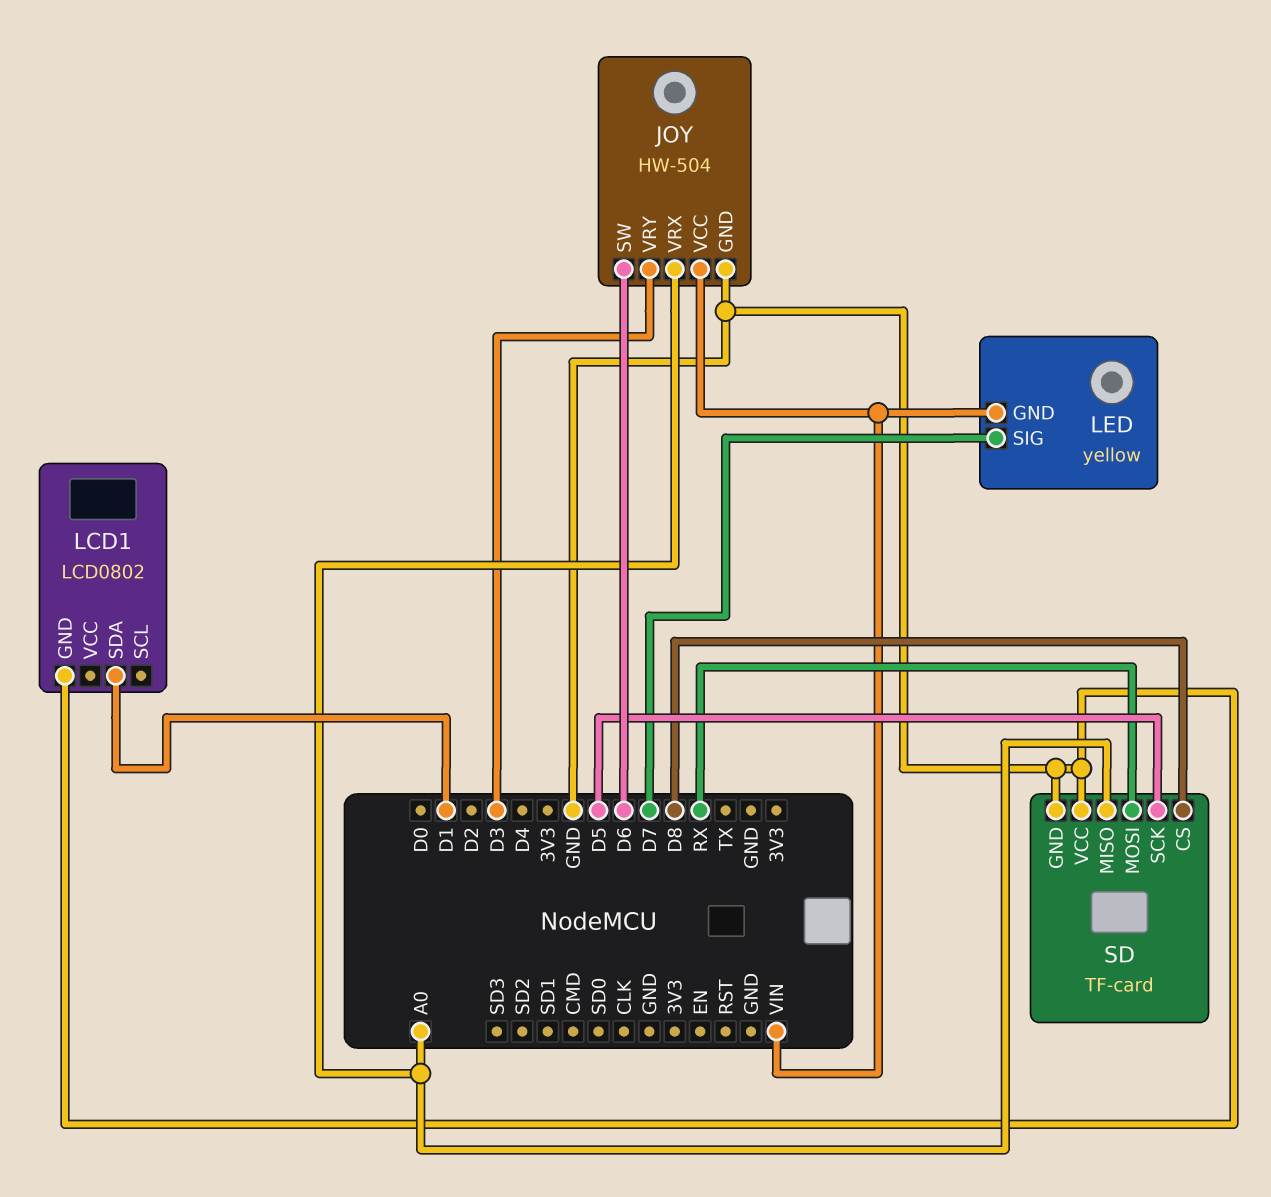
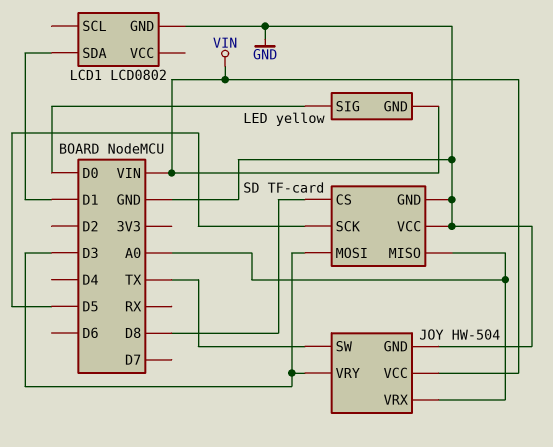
JOY pin SW: D6 -> TX
LED pin SIG: D7 -> D0
SD pin MOSI: RX -> D3

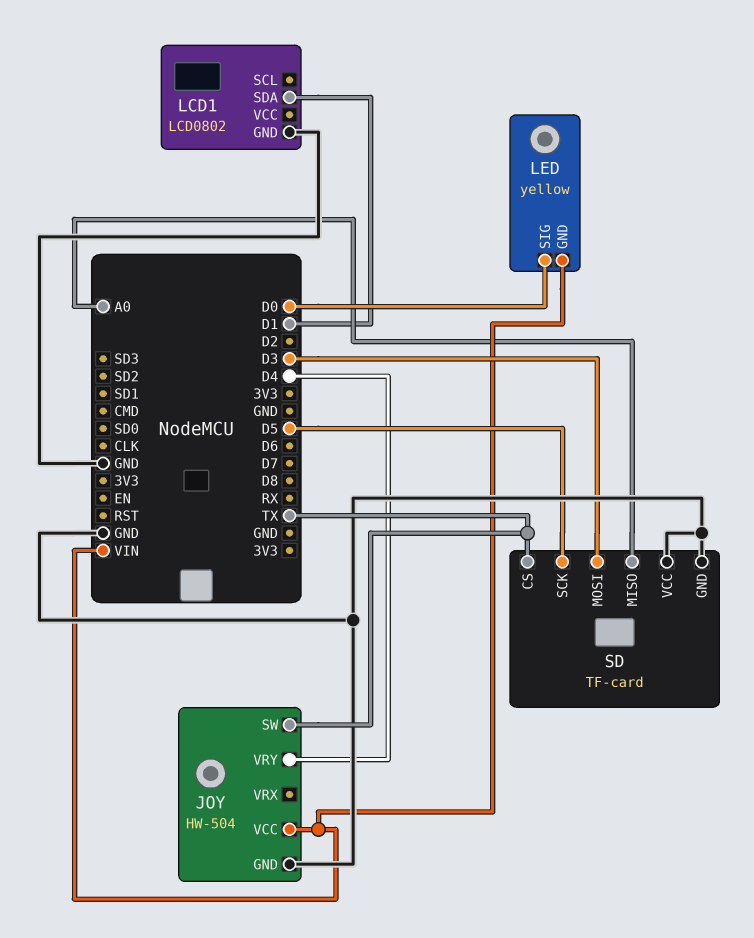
JOY pin VRX: A0 -> none
JOY pin VRY: D3 -> D4
SD pin CS: D8 -> TX

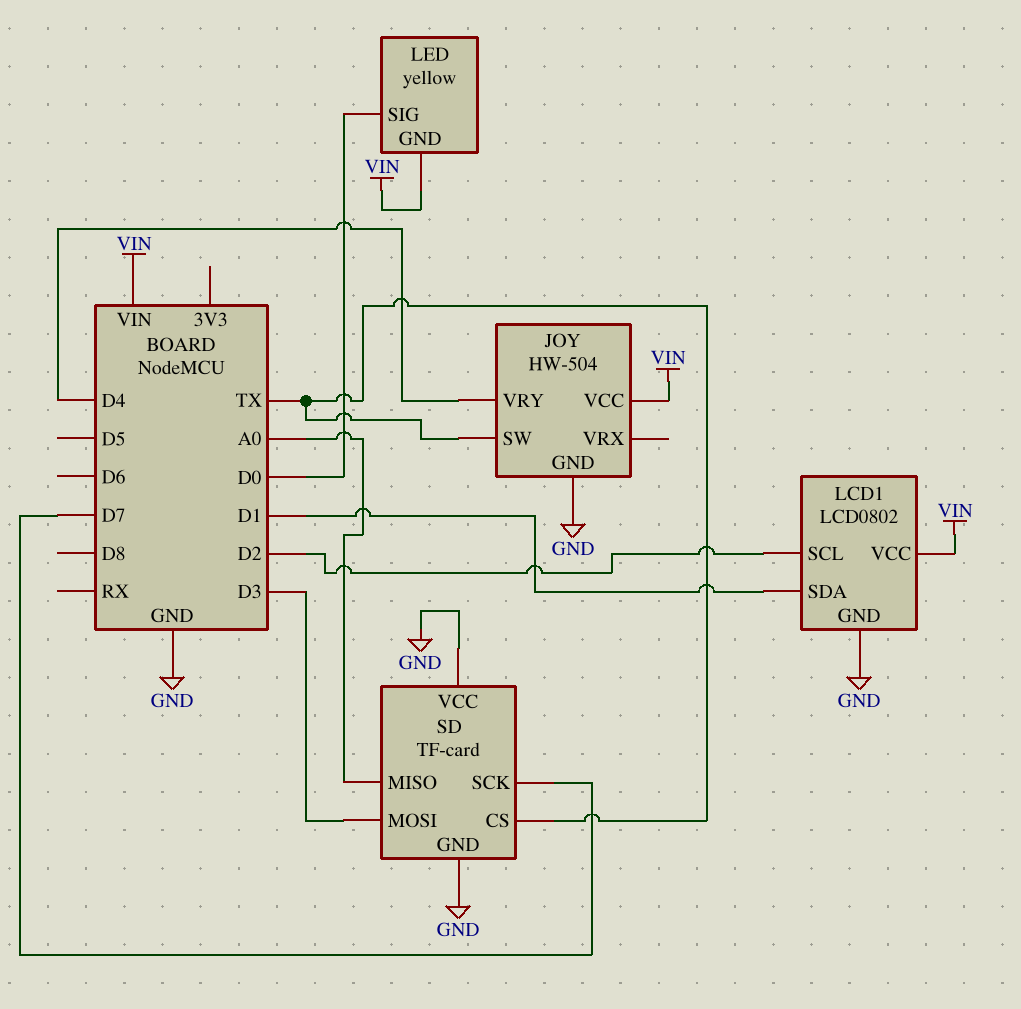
LCD1 pin SCL: none -> D2
LCD1 pin VCC: none -> VIN
SD pin SCK: D5 -> D7

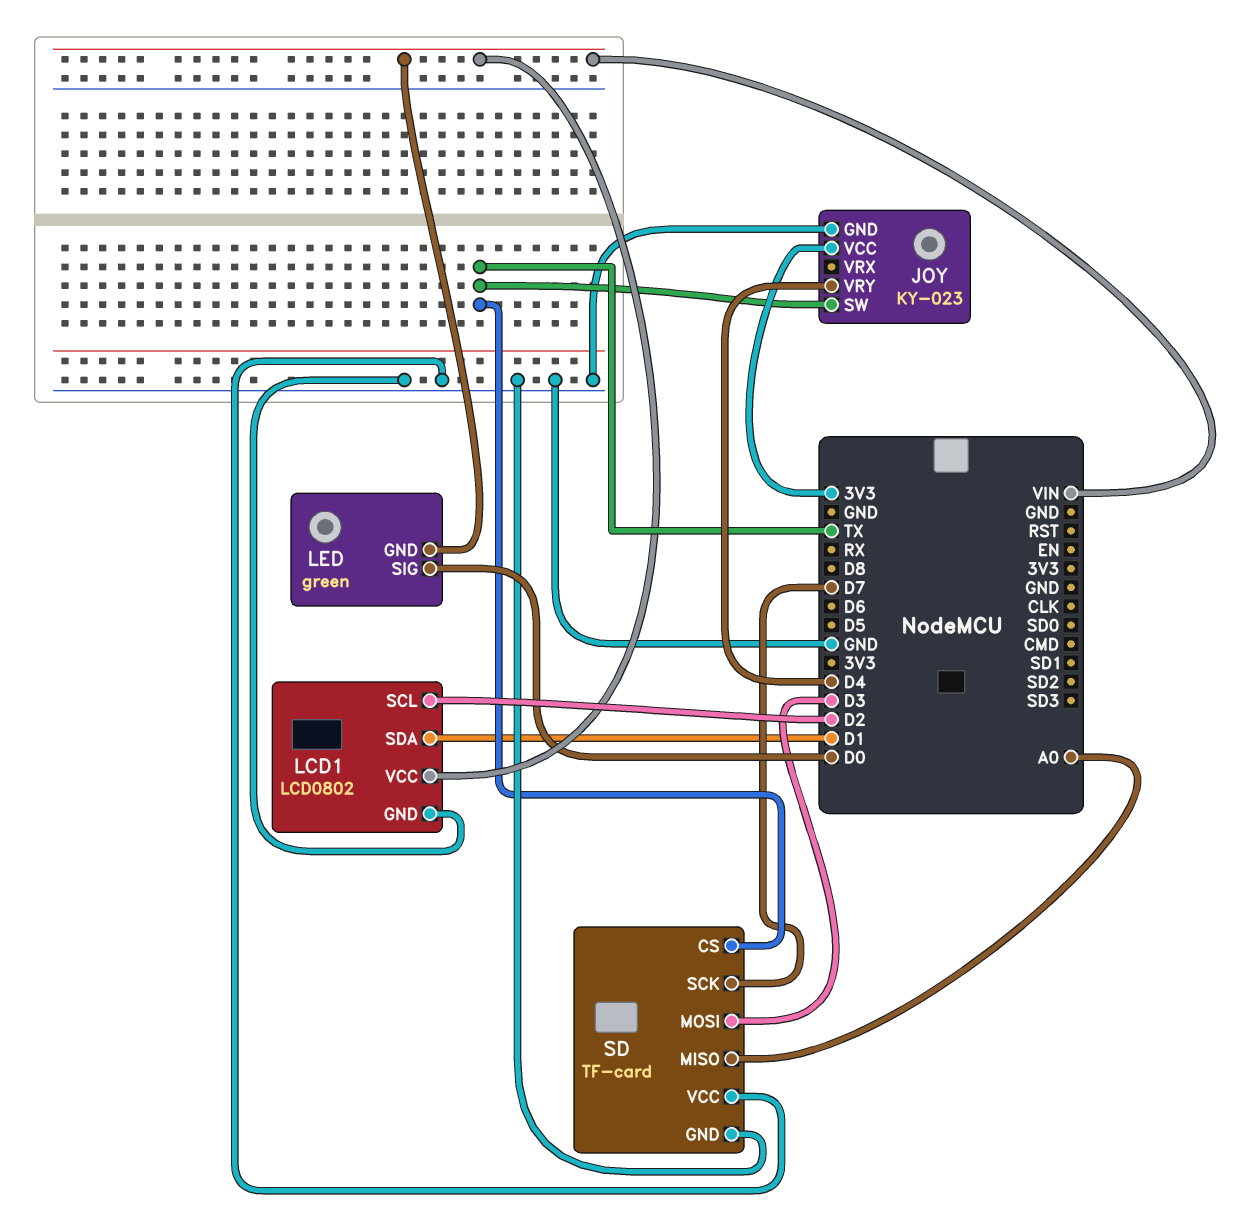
JOY: HW-504 -> KY-023
JOY pin VCC: VIN -> 3V3
LED: yellow -> green

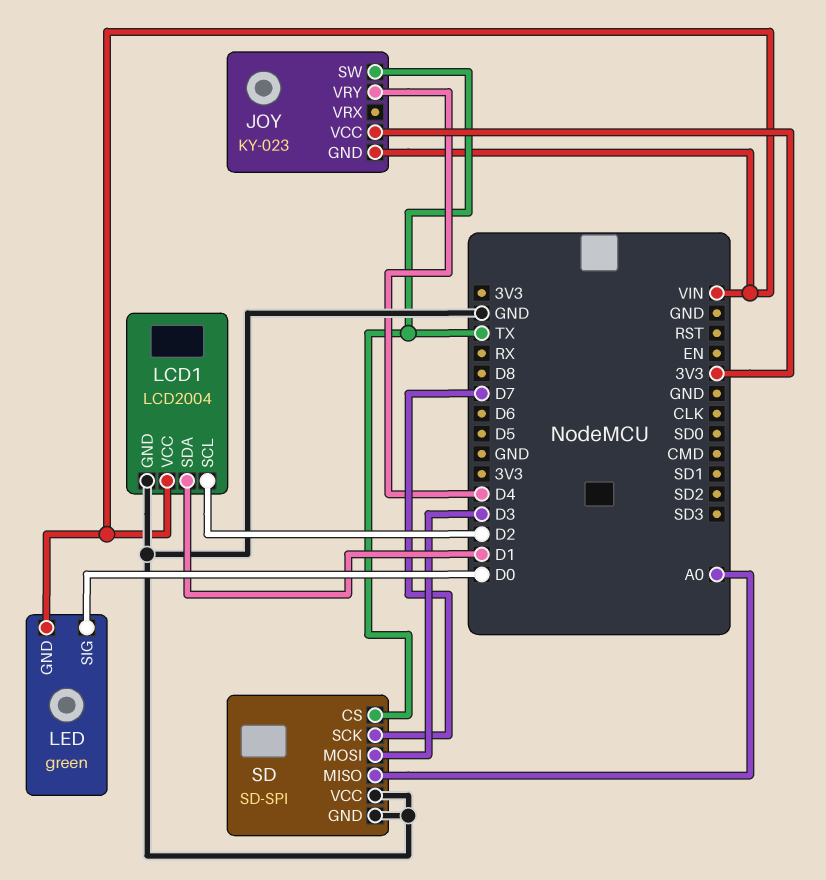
JOY pin GND: GND -> VIN
LCD1: LCD0802 -> LCD2004
SD: TF-card -> SD-SPI

